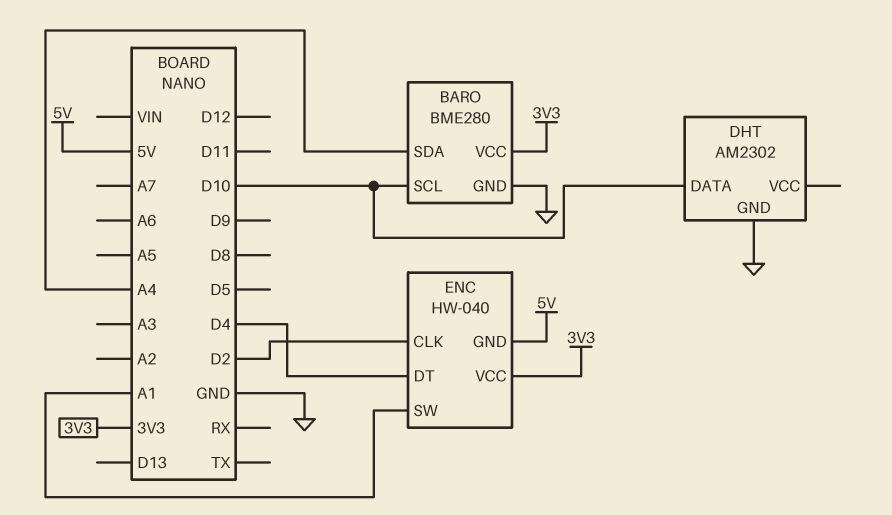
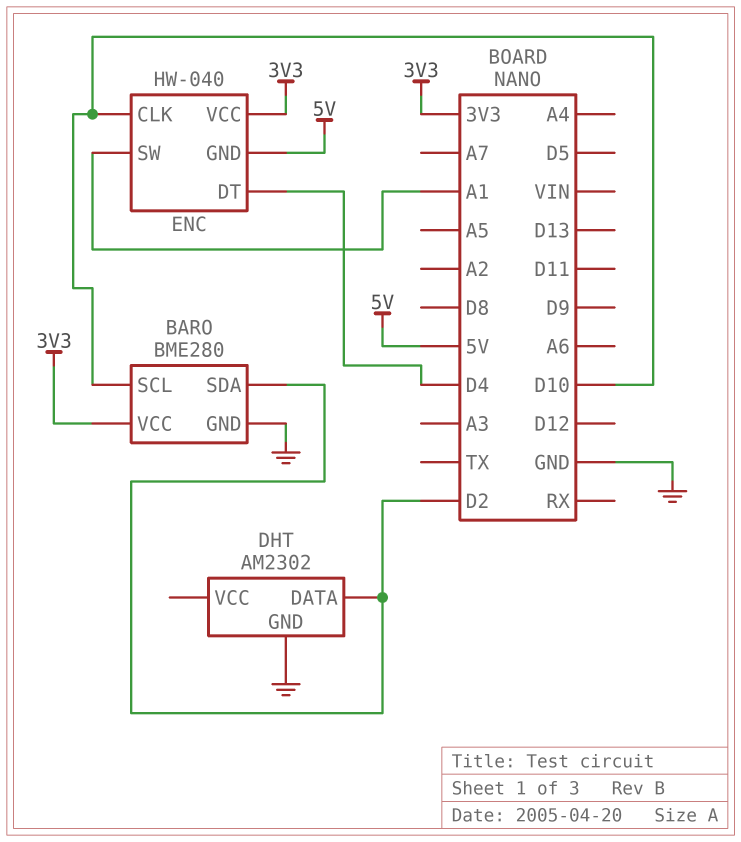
BARO pin SDA: A4 -> D2
DHT pin DATA: D10 -> D2
ENC pin CLK: D2 -> D10

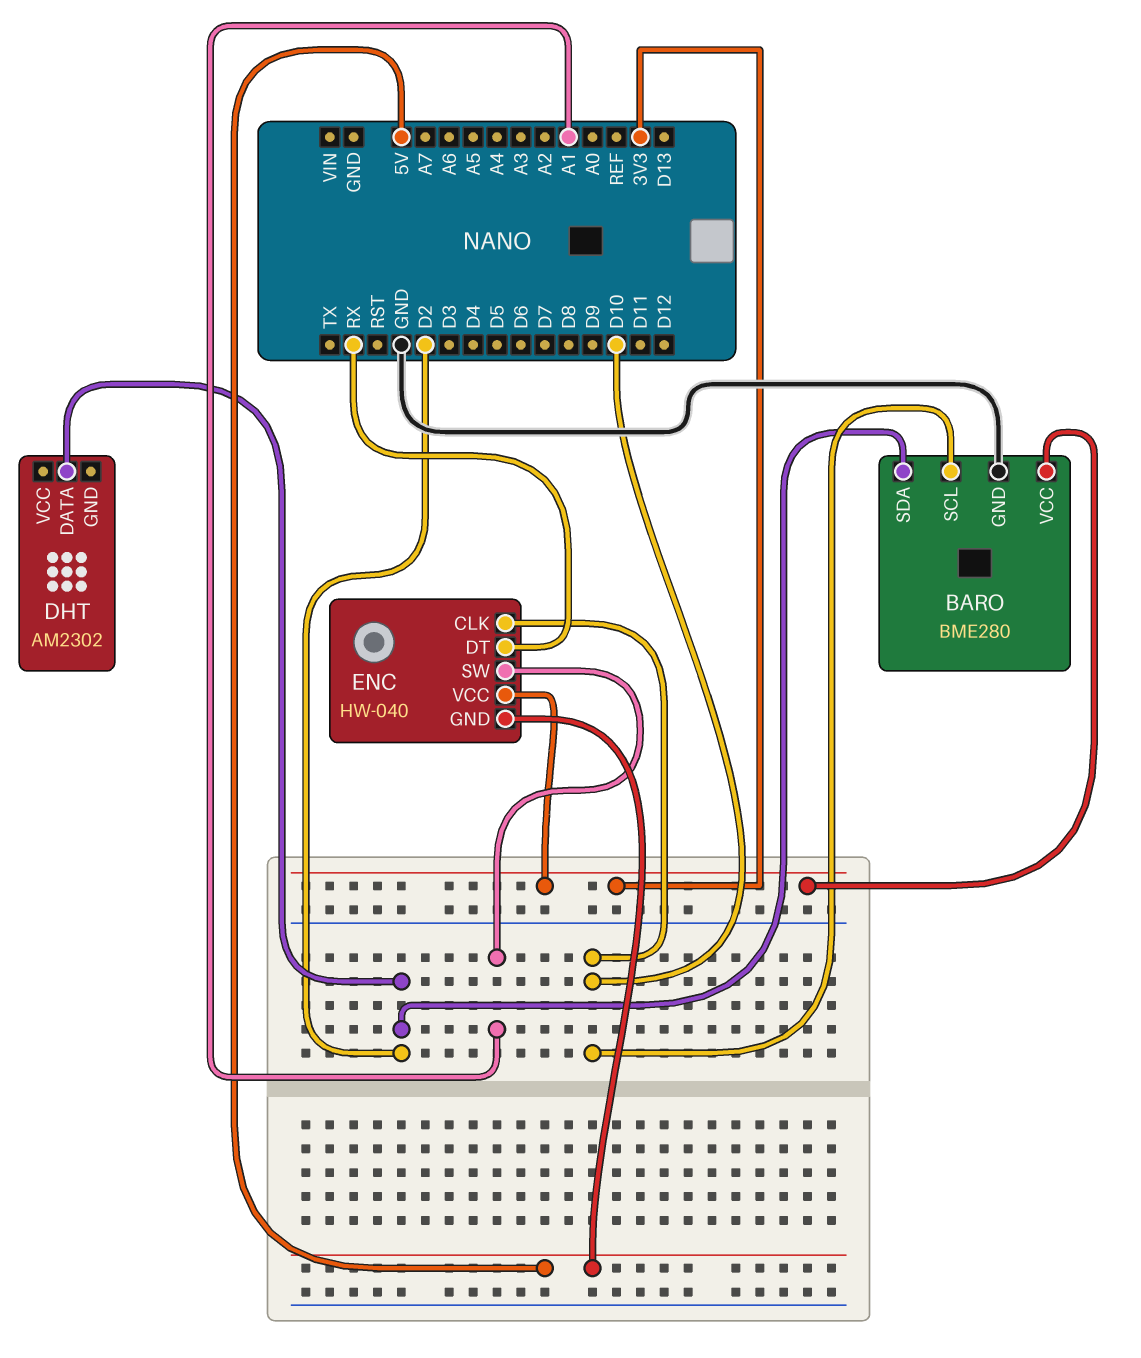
DHT pin GND: GND -> none
ENC pin DT: D4 -> RX

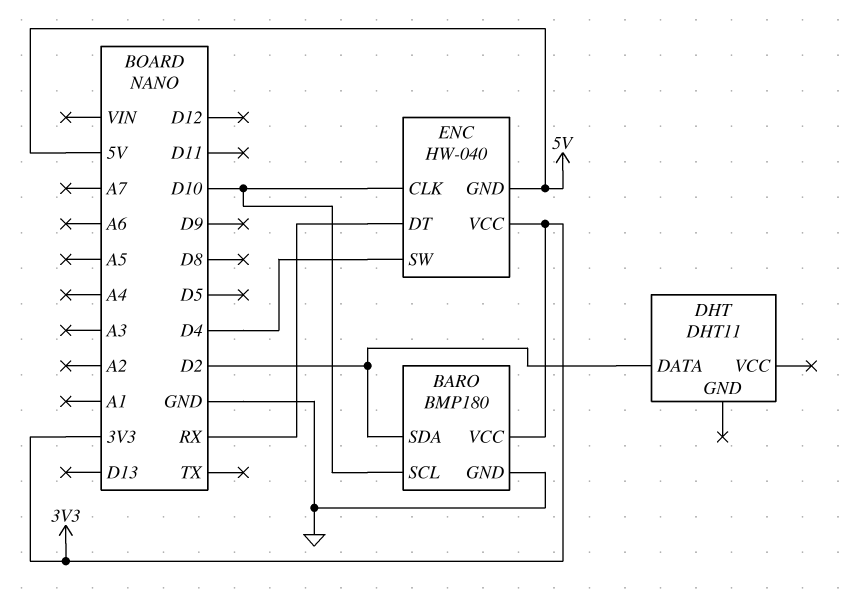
BARO: BME280 -> BMP180
DHT: AM2302 -> DHT11
ENC pin SW: A1 -> D4

